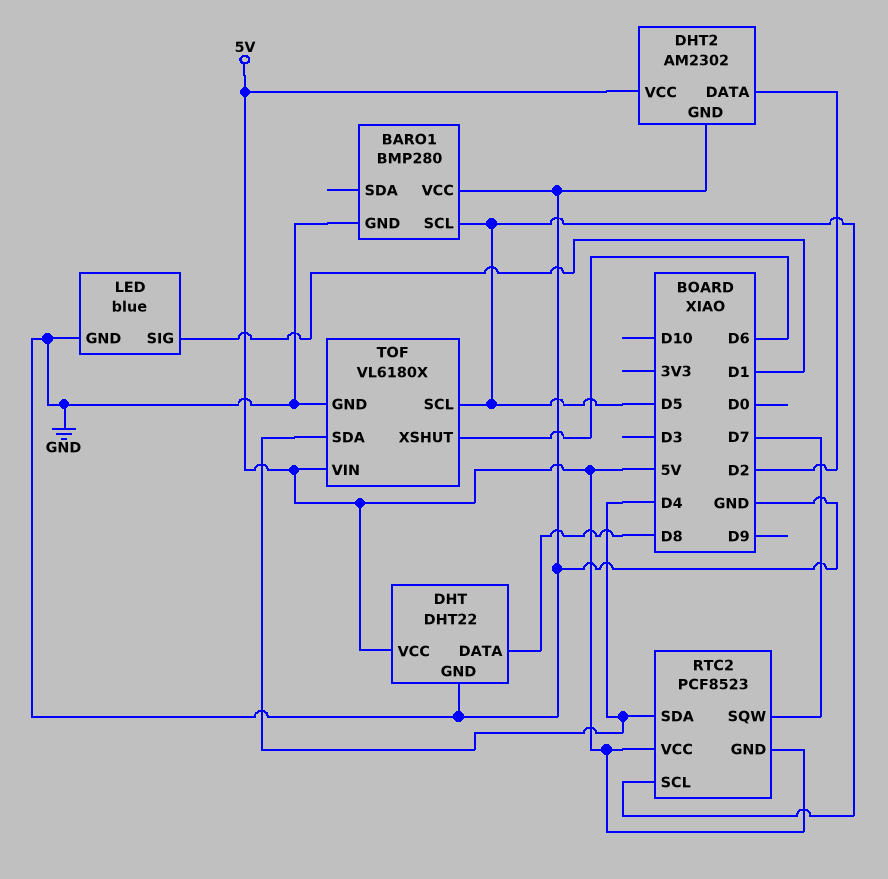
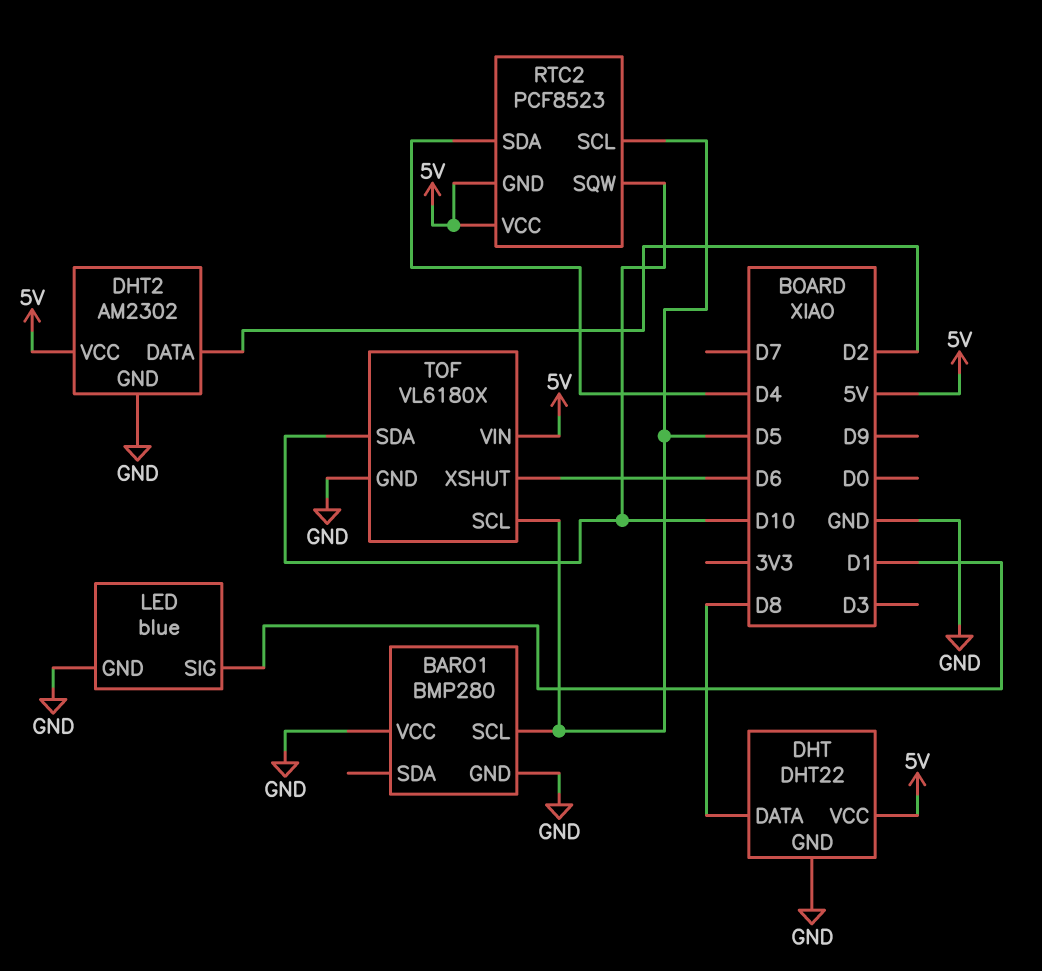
RTC2 pin SQW: D7 -> D10
TOF pin SDA: D4 -> D10

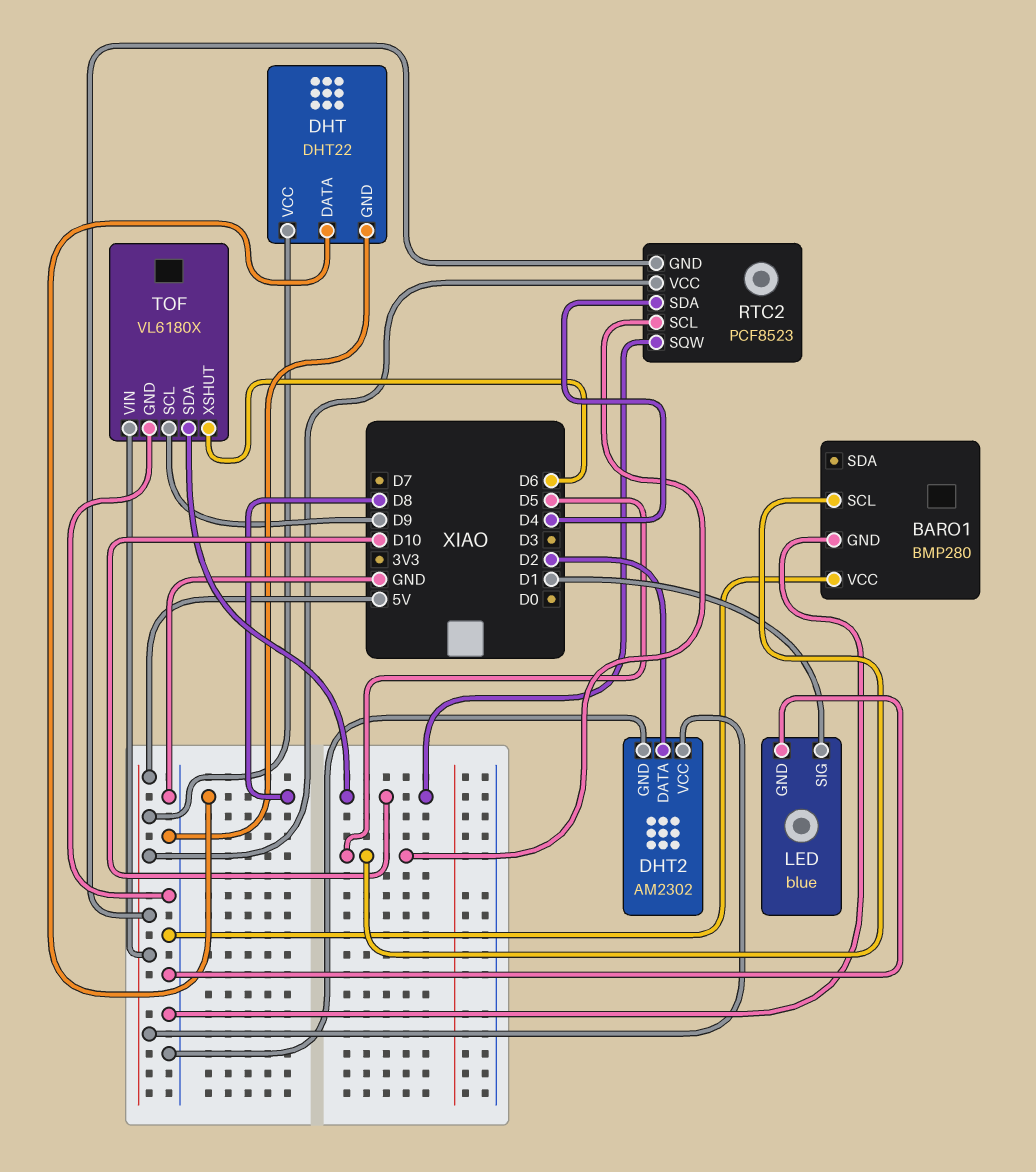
TOF pin SCL: D5 -> D9

